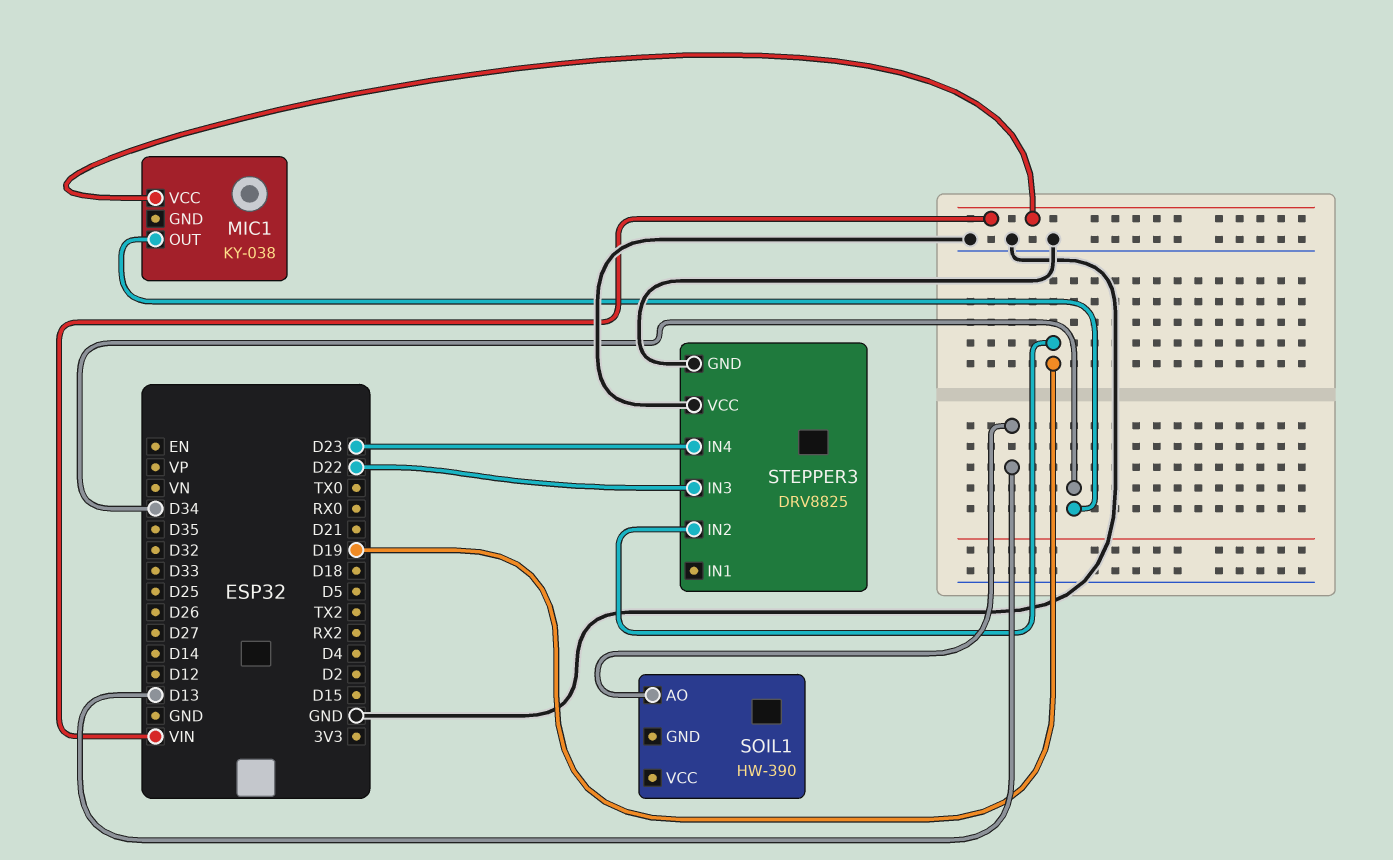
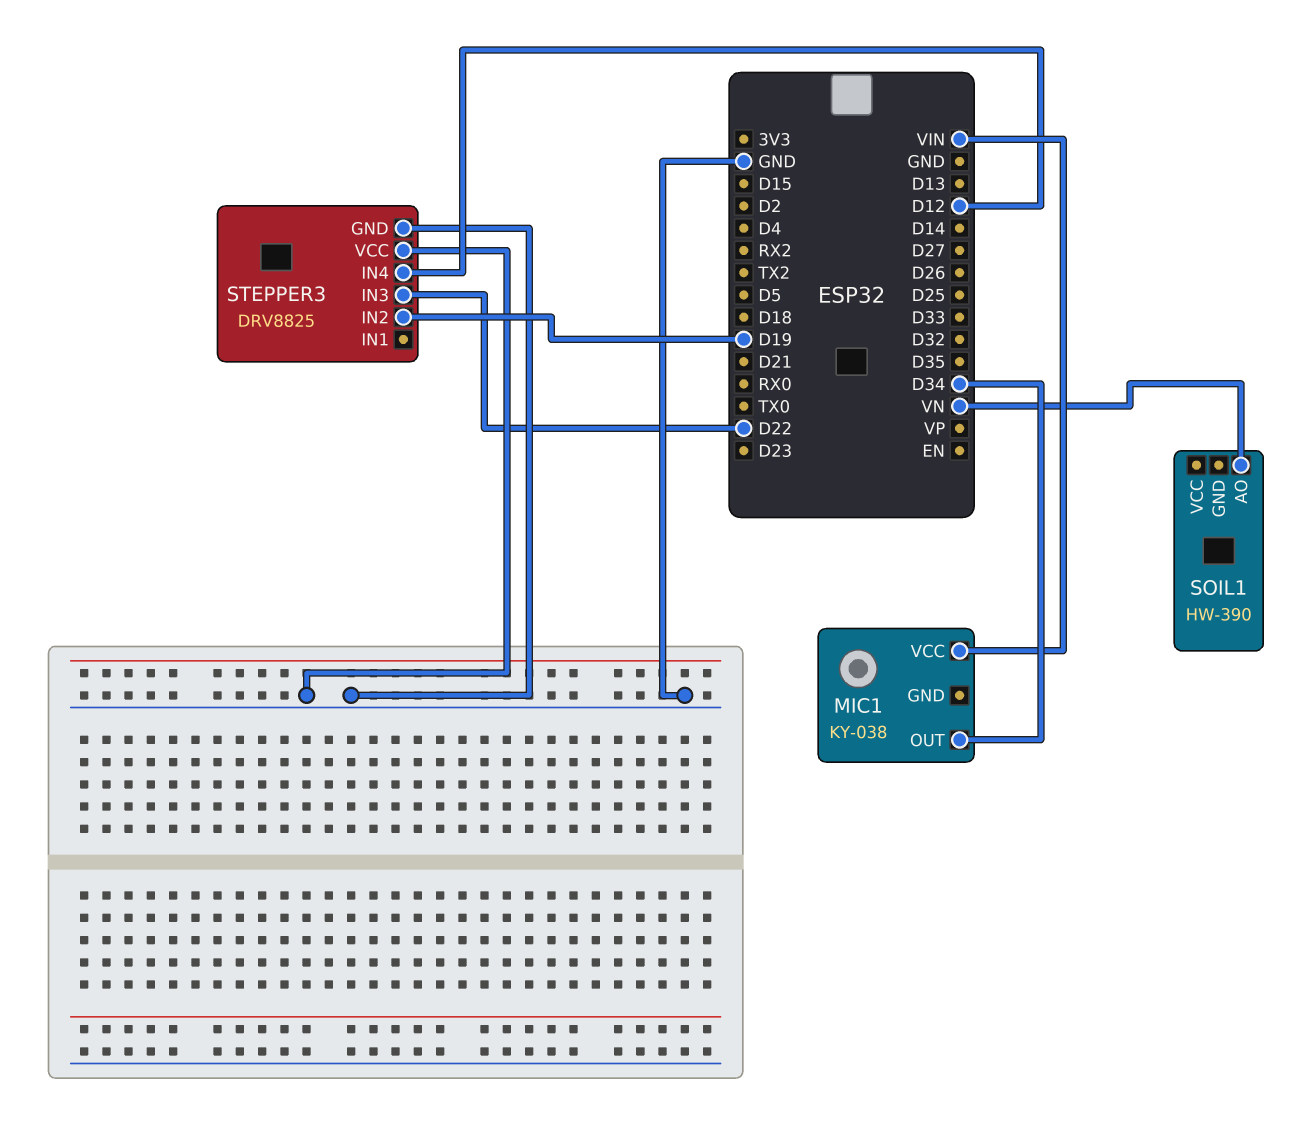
SOIL1 pin AO: D13 -> VN
STEPPER3 pin IN4: D23 -> D12

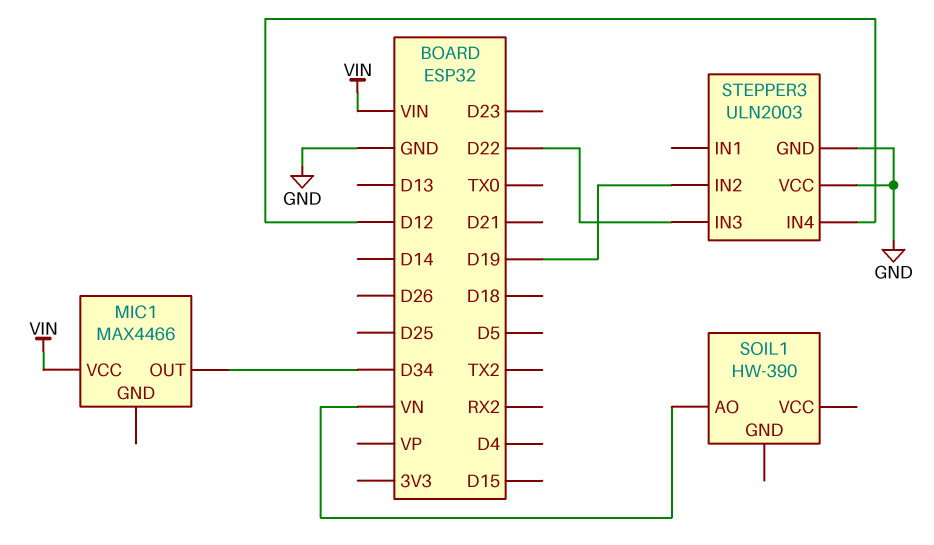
MIC1: KY-038 -> MAX4466
STEPPER3: DRV8825 -> ULN2003

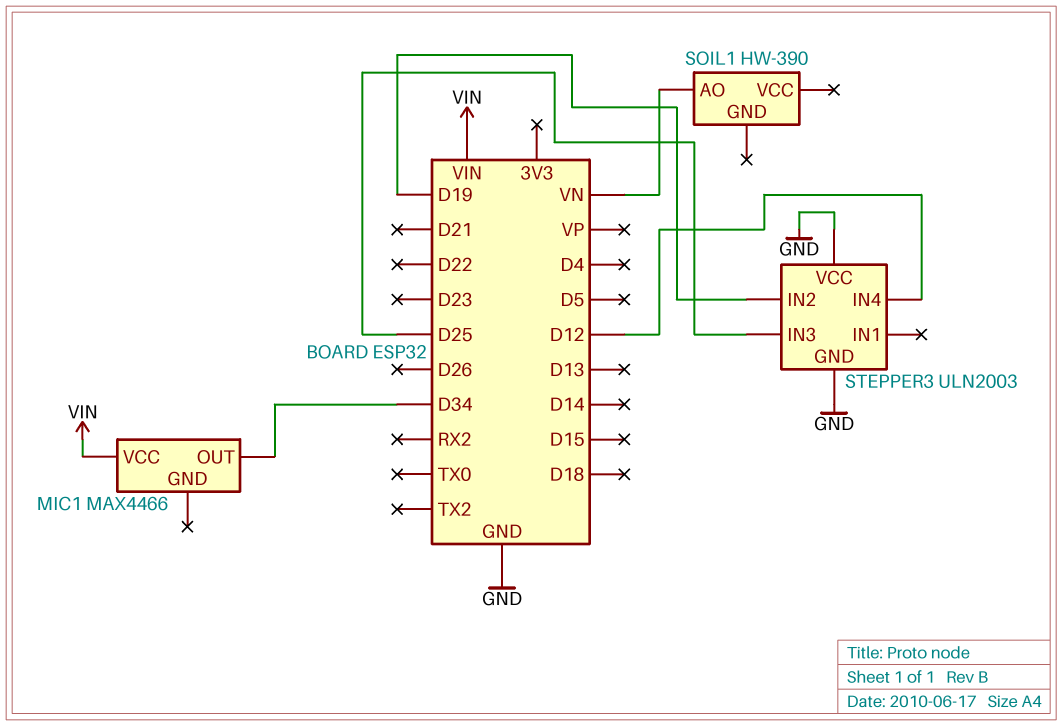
STEPPER3 pin IN3: D22 -> D25

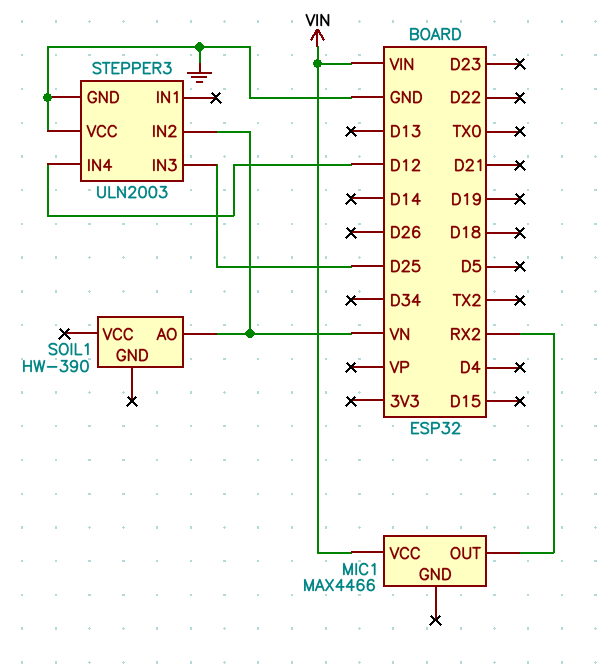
MIC1 pin OUT: D34 -> RX2
STEPPER3 pin IN2: D19 -> VN

